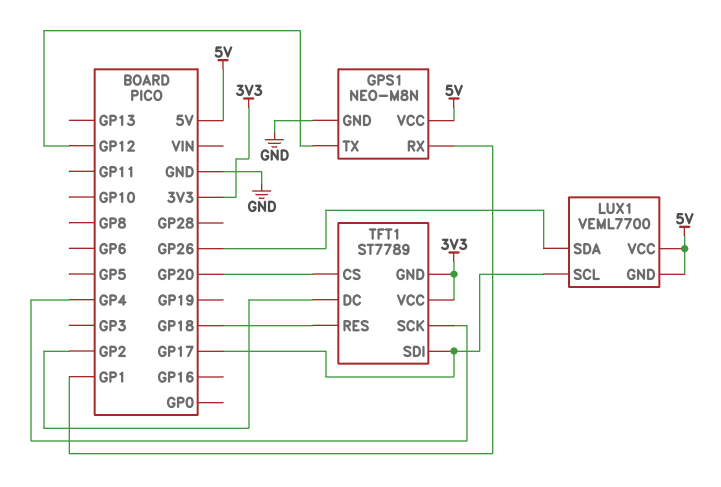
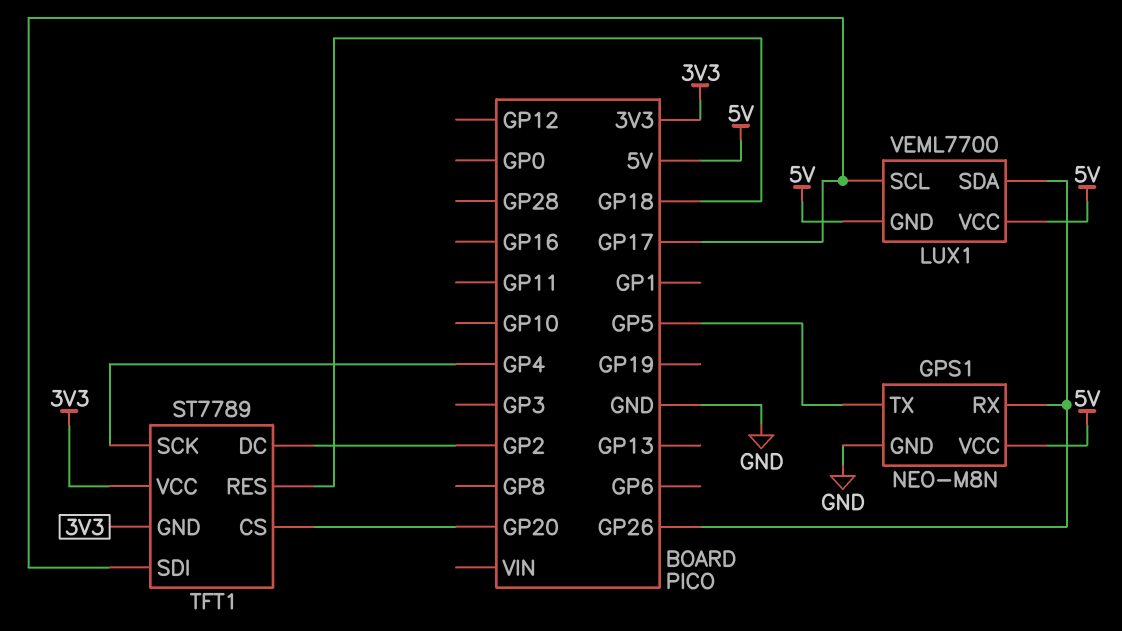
GPS1 pin RX: GP1 -> GP26
GPS1 pin TX: GP12 -> GP5

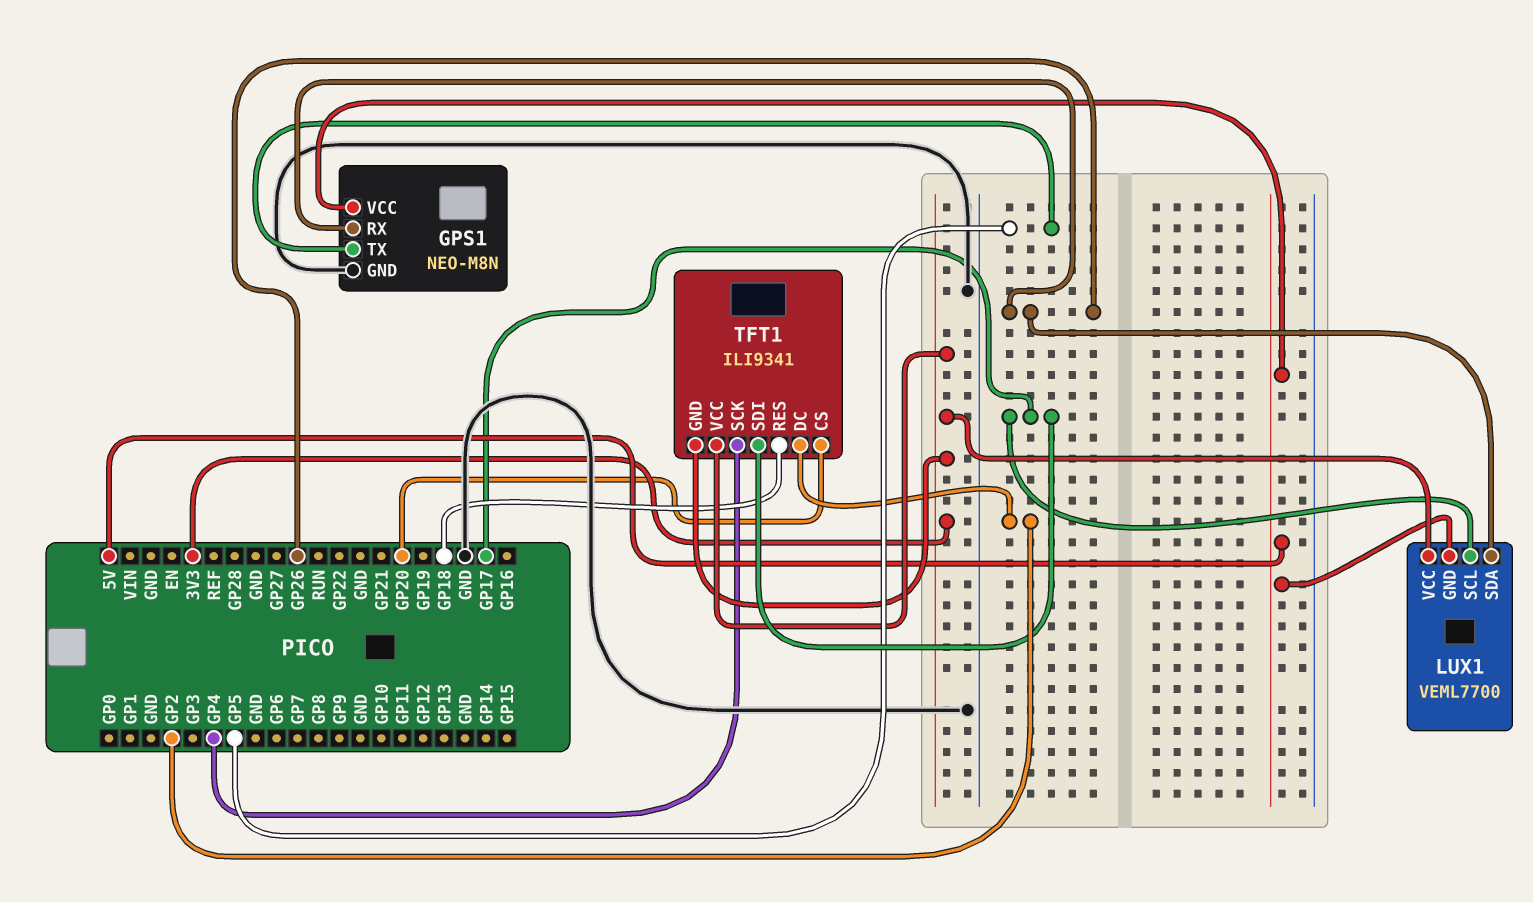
LUX1 pin VCC: 5V -> 3V3
TFT1: ST7789 -> ILI9341

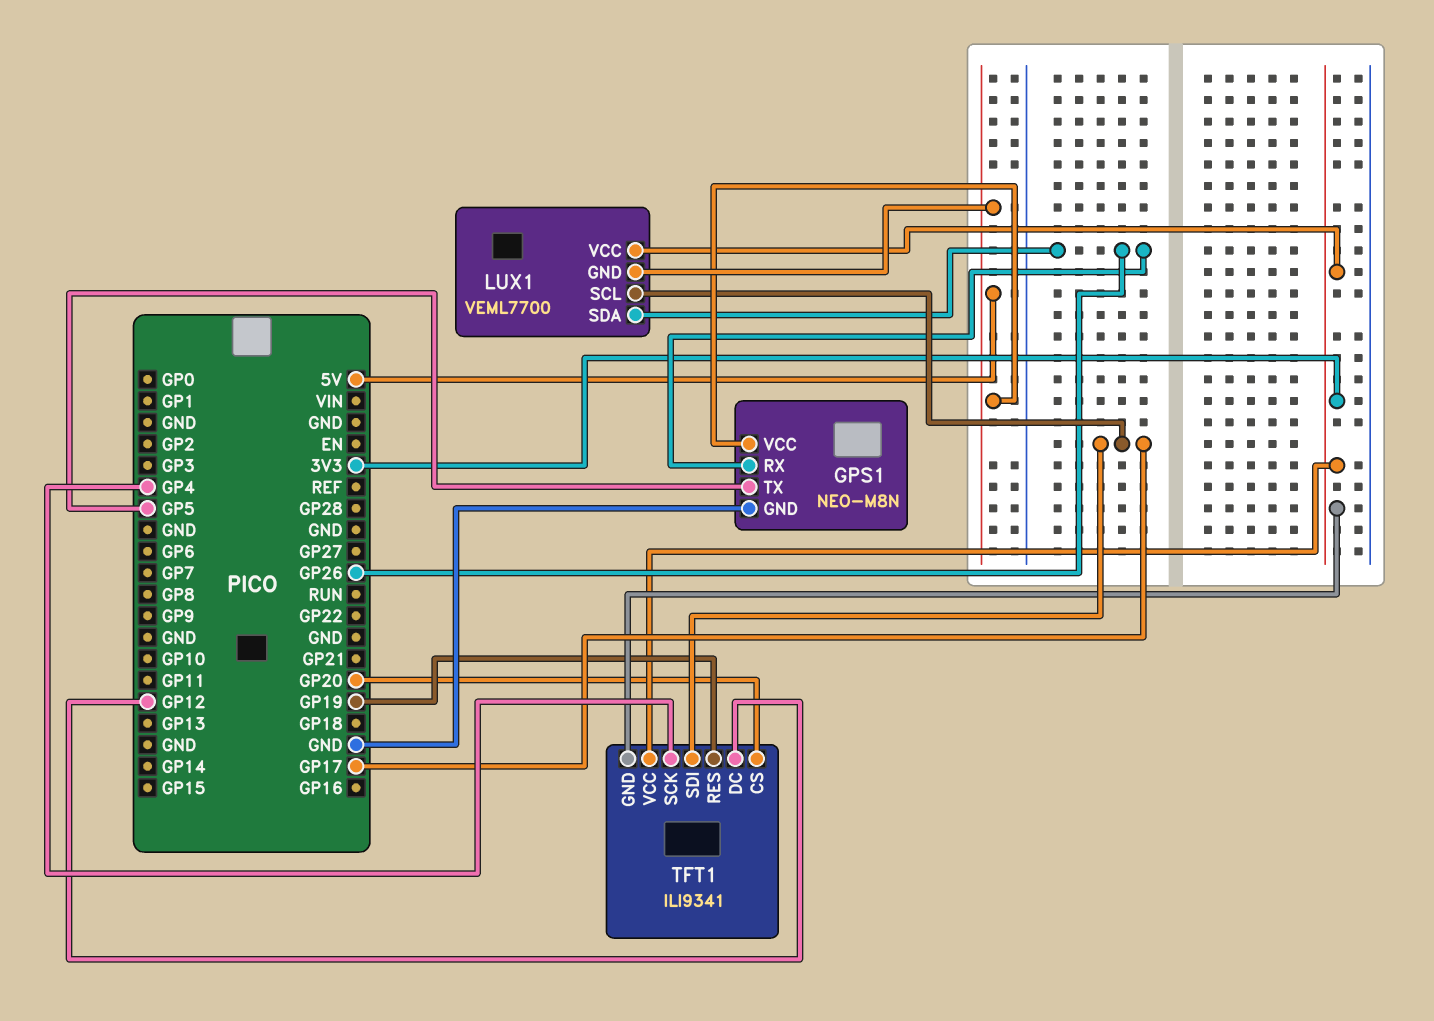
TFT1 pin DC: GP2 -> GP12
TFT1 pin RES: GP18 -> GP19

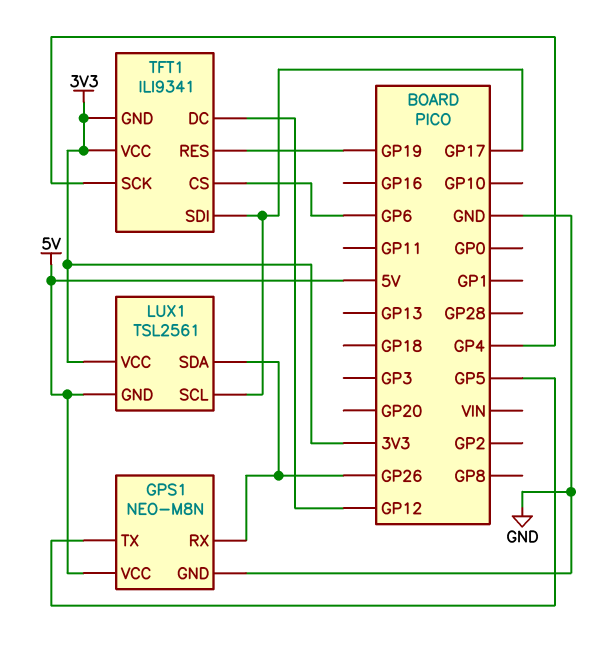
LUX1: VEML7700 -> TSL2561
TFT1 pin CS: GP20 -> GP6

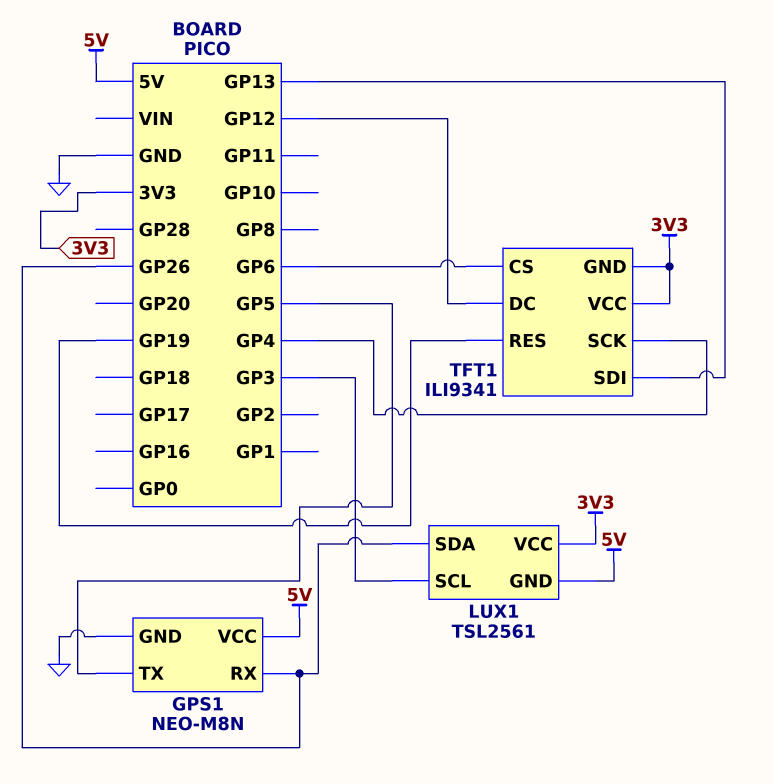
LUX1 pin SCL: GP17 -> GP3
TFT1 pin SDI: GP17 -> GP13

